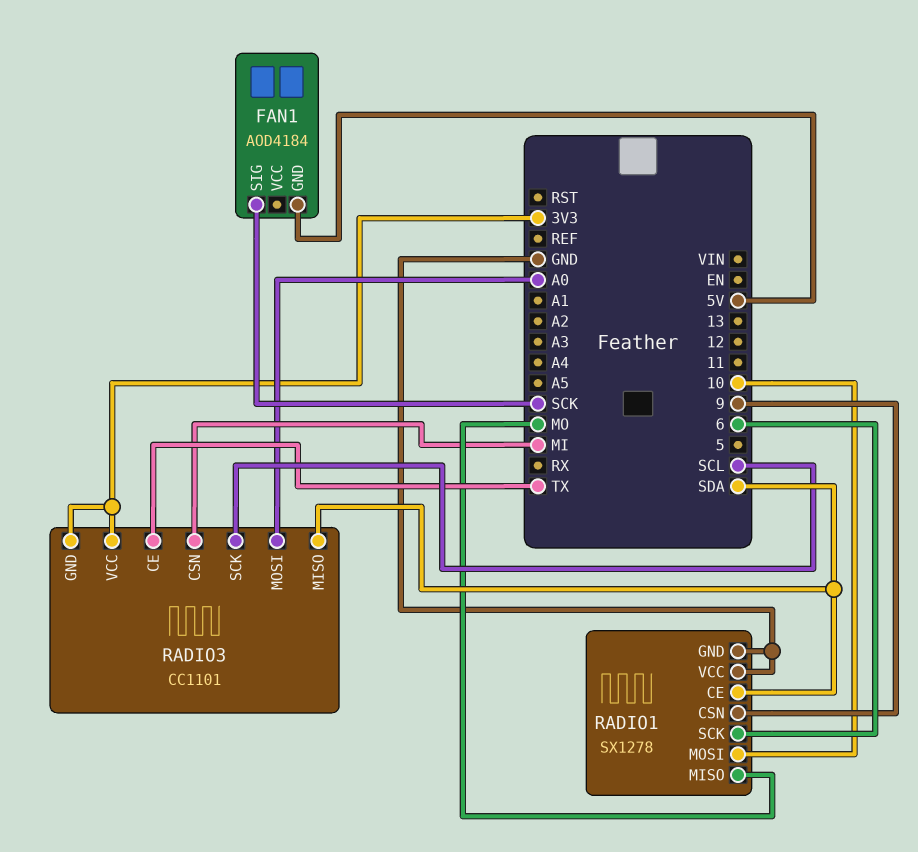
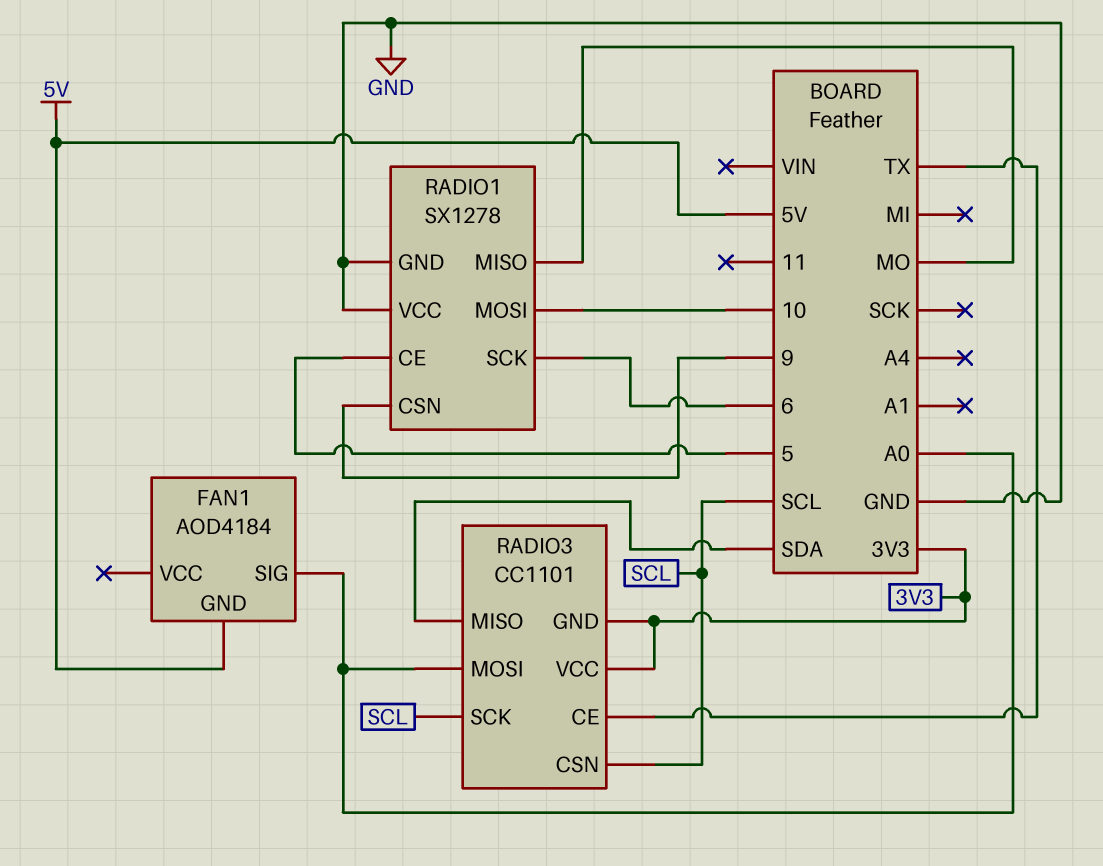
FAN1 pin SIG: SCK -> A0
RADIO1 pin CE: SDA -> 5
RADIO3 pin CSN: MI -> SCL

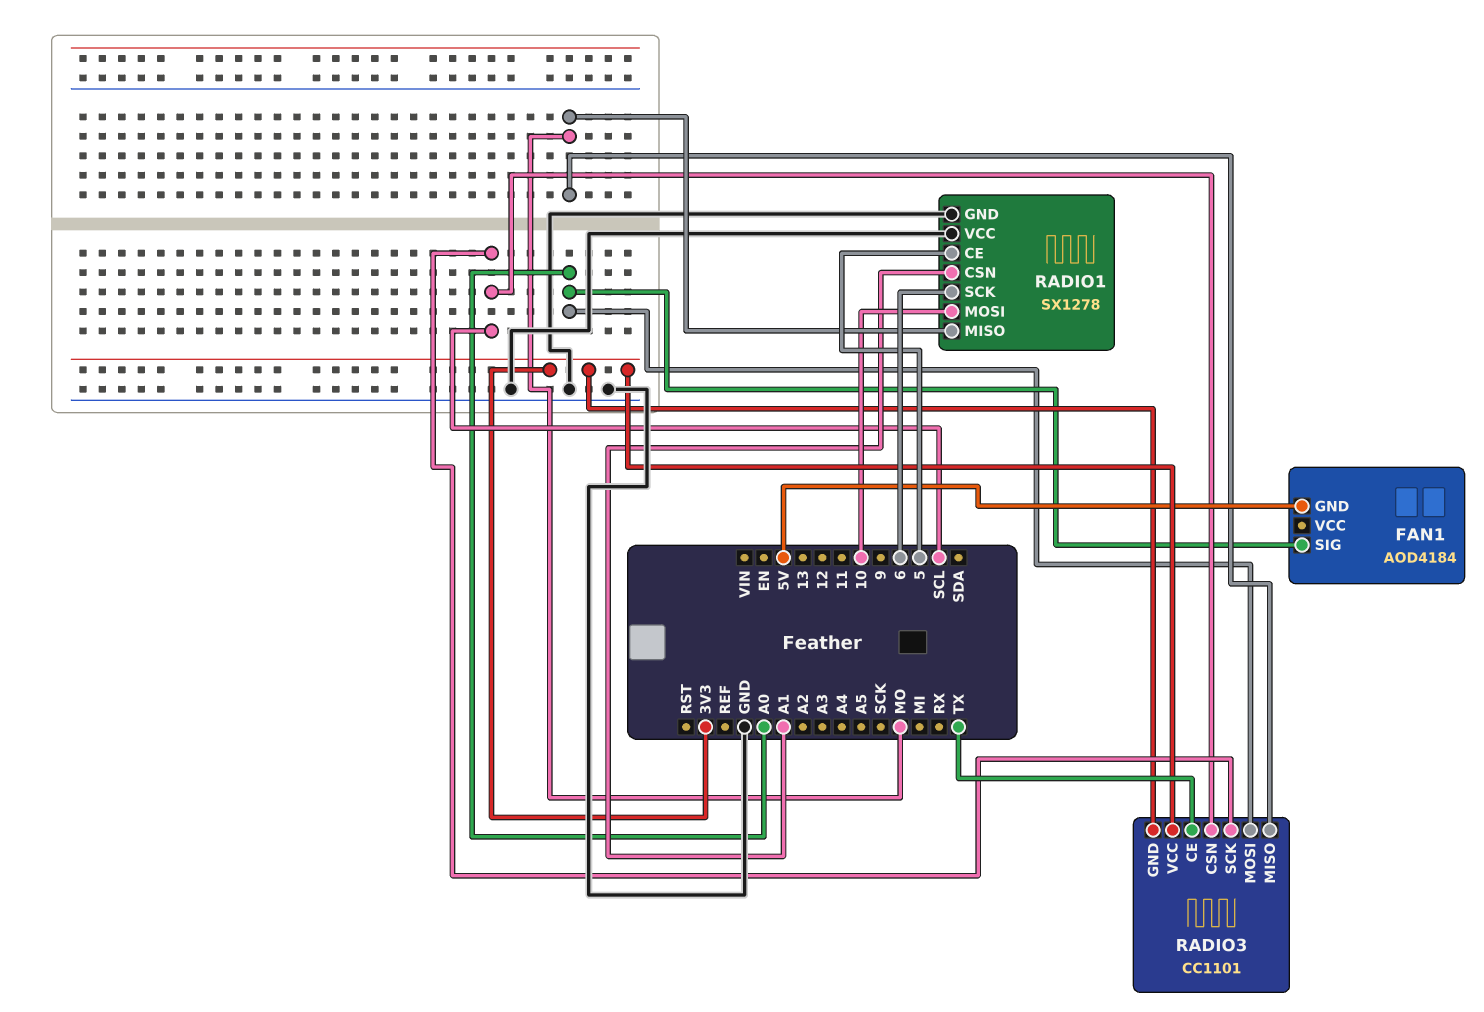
RADIO1 pin CSN: 9 -> A1
RADIO3 pin MISO: SDA -> MO

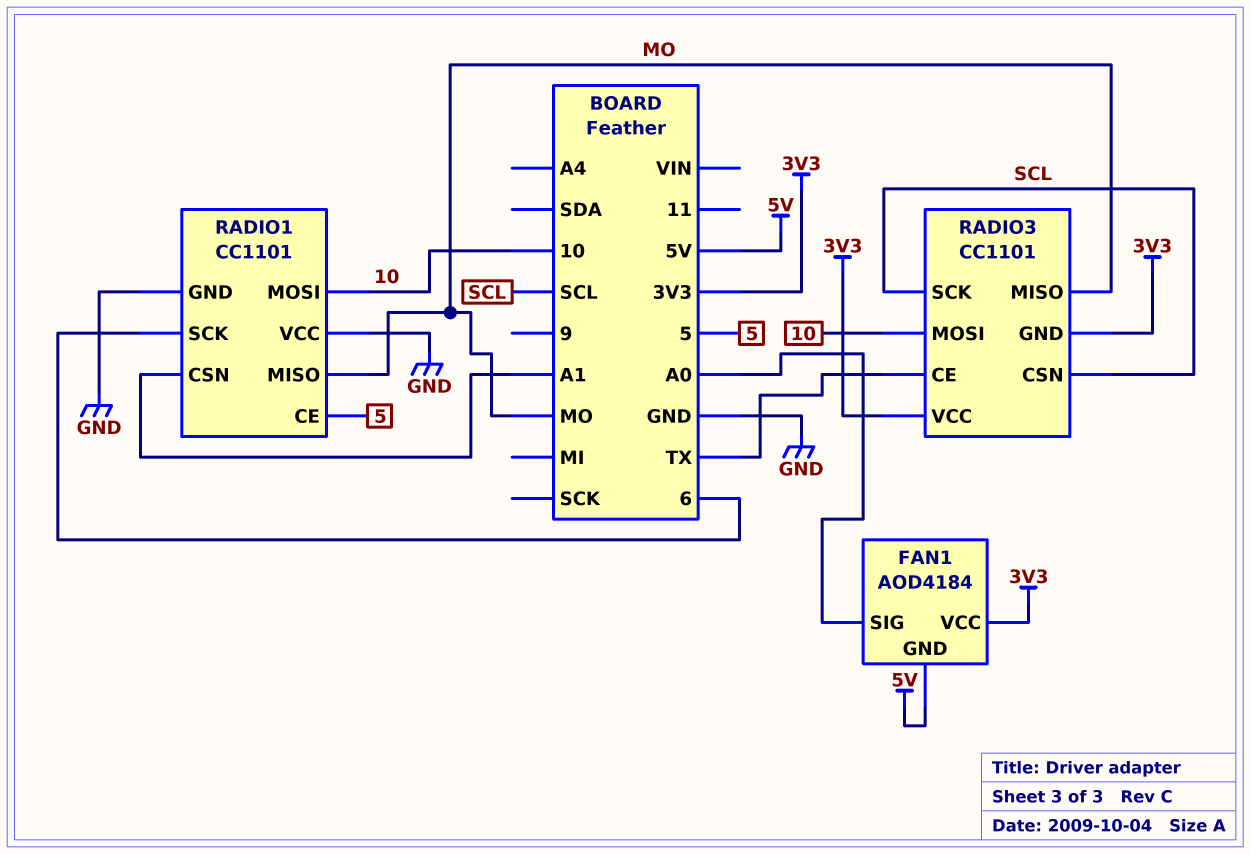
FAN1 pin VCC: none -> 3V3
RADIO1: SX1278 -> CC1101
RADIO3 pin MOSI: A0 -> 10

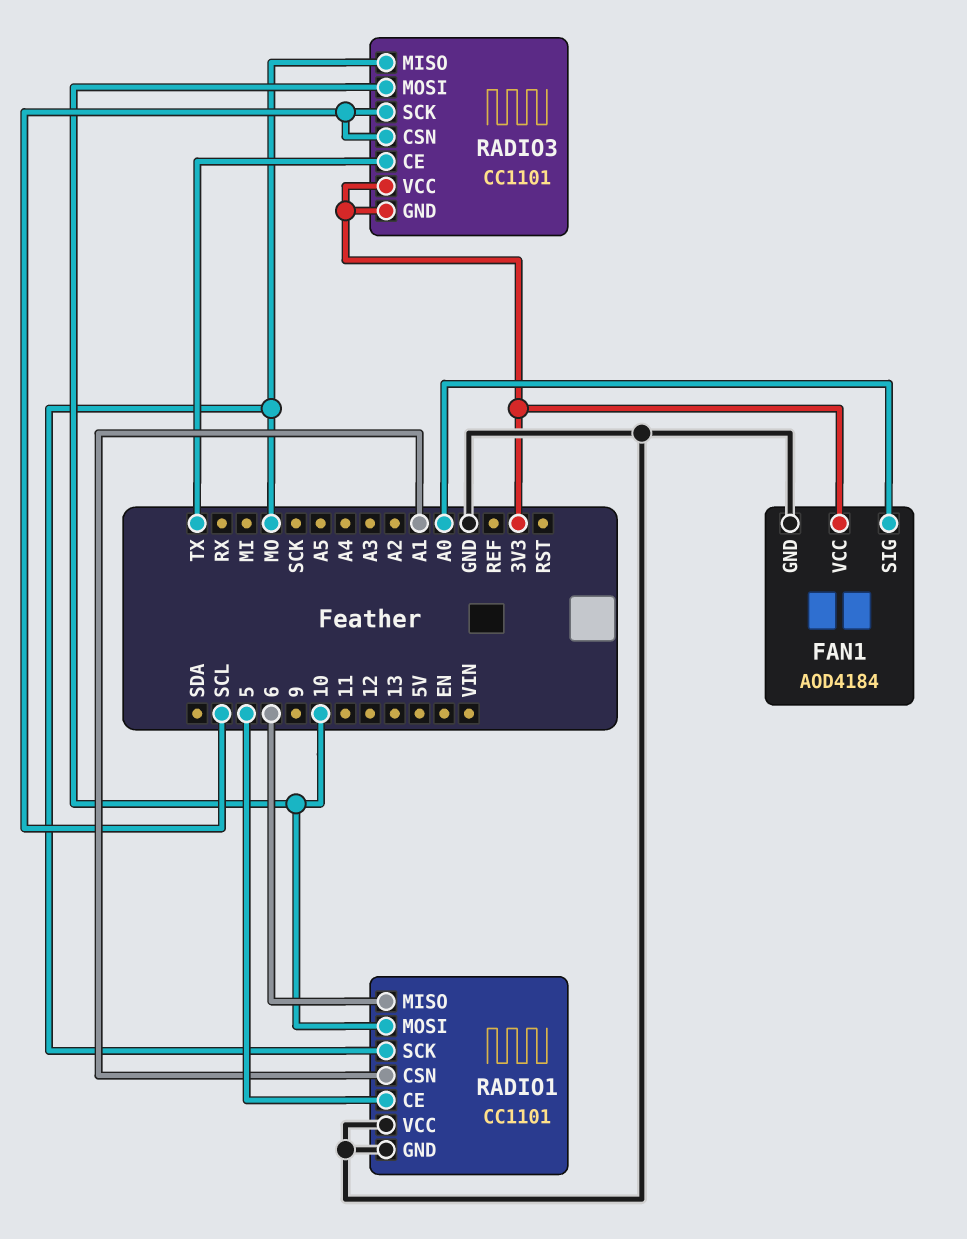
FAN1 pin GND: 5V -> GND
RADIO1 pin MISO: MO -> 6
RADIO1 pin SCK: 6 -> MO

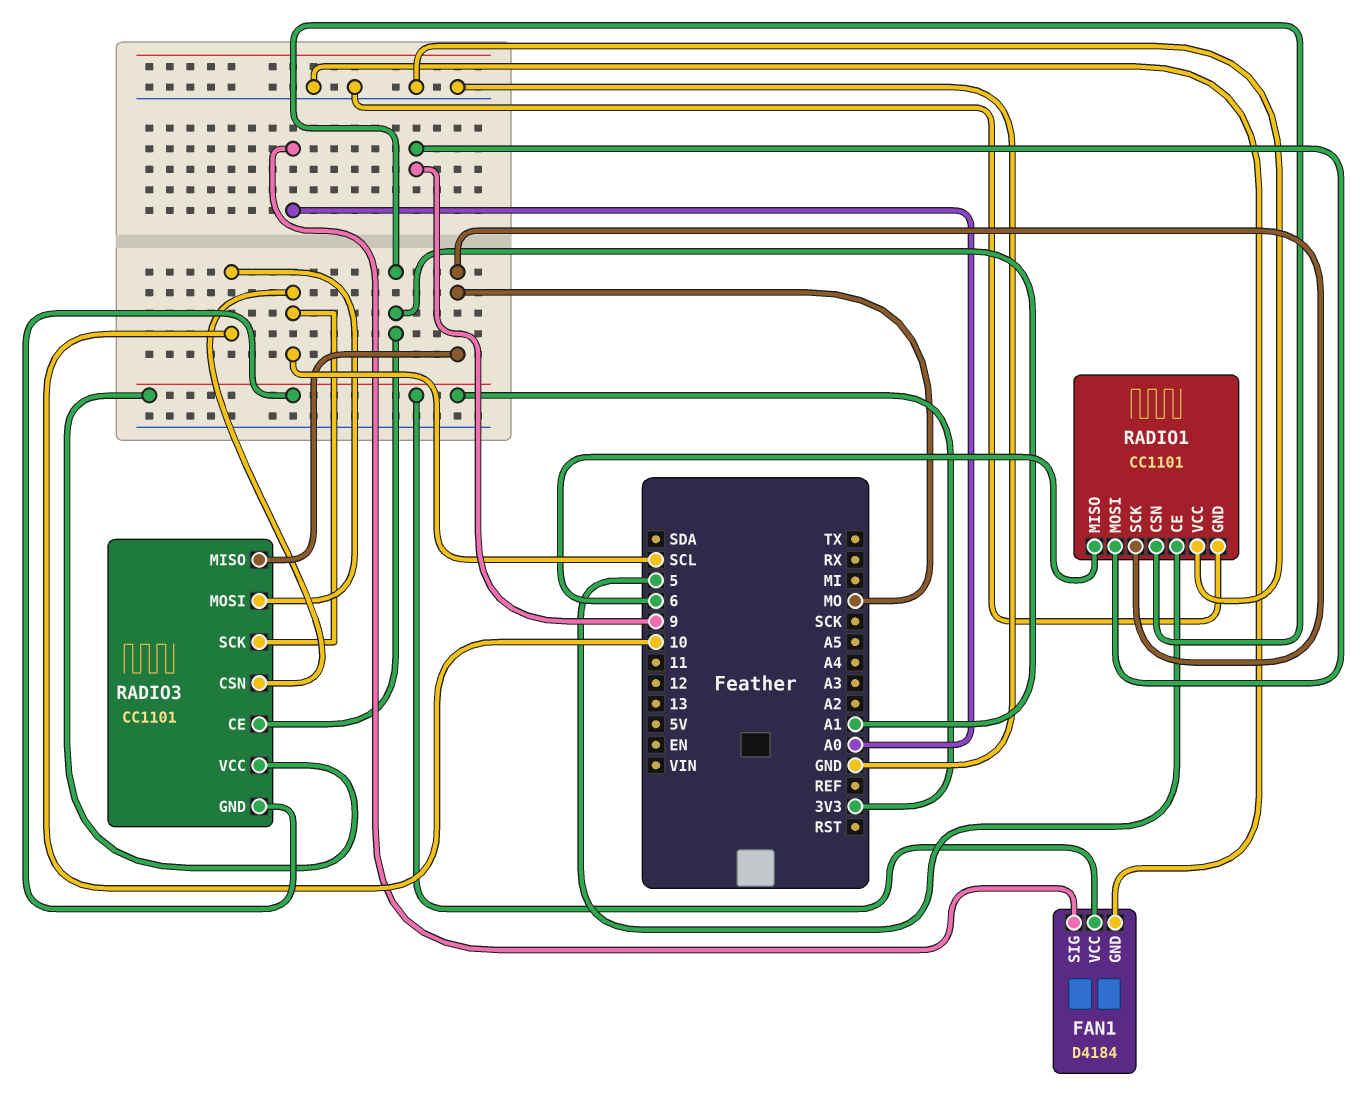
FAN1: AOD4184 -> D4184
RADIO1 pin MOSI: 10 -> 9
RADIO3 pin CE: TX -> A1

